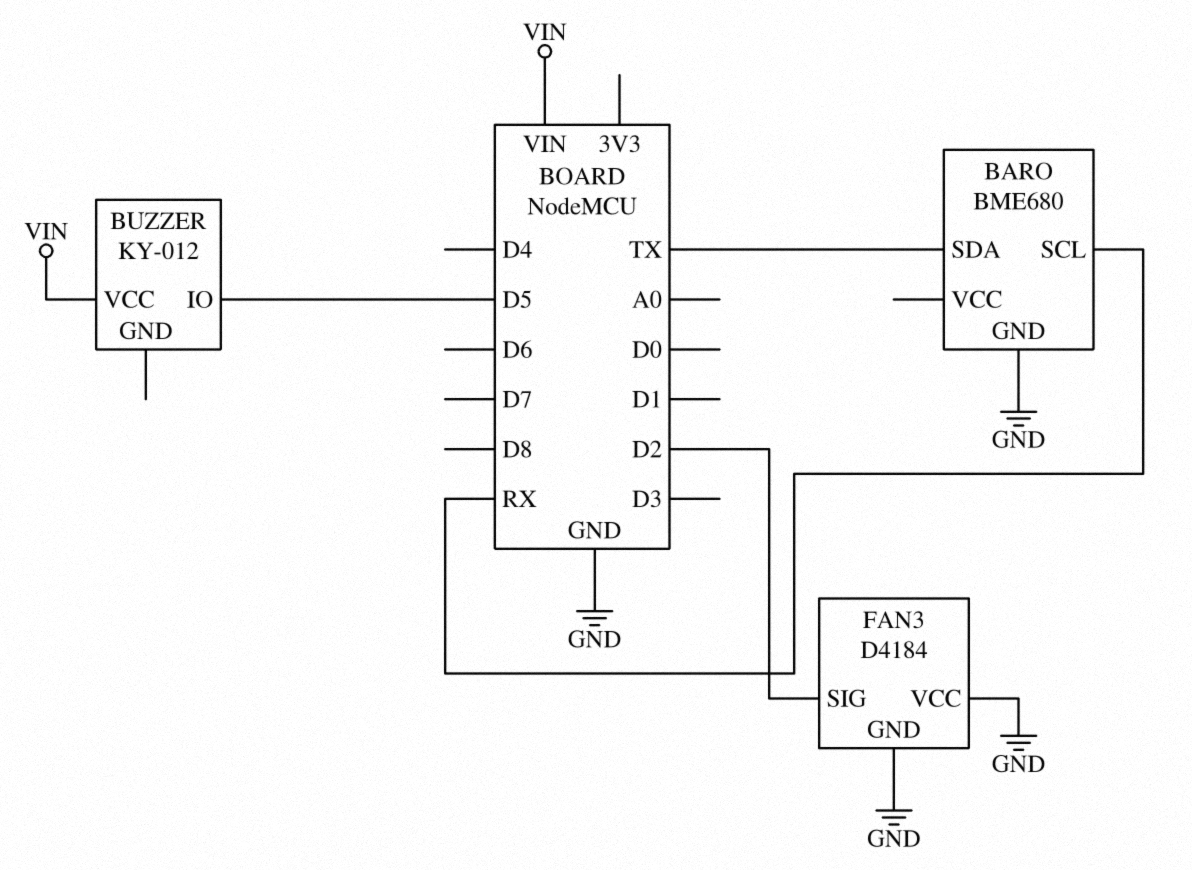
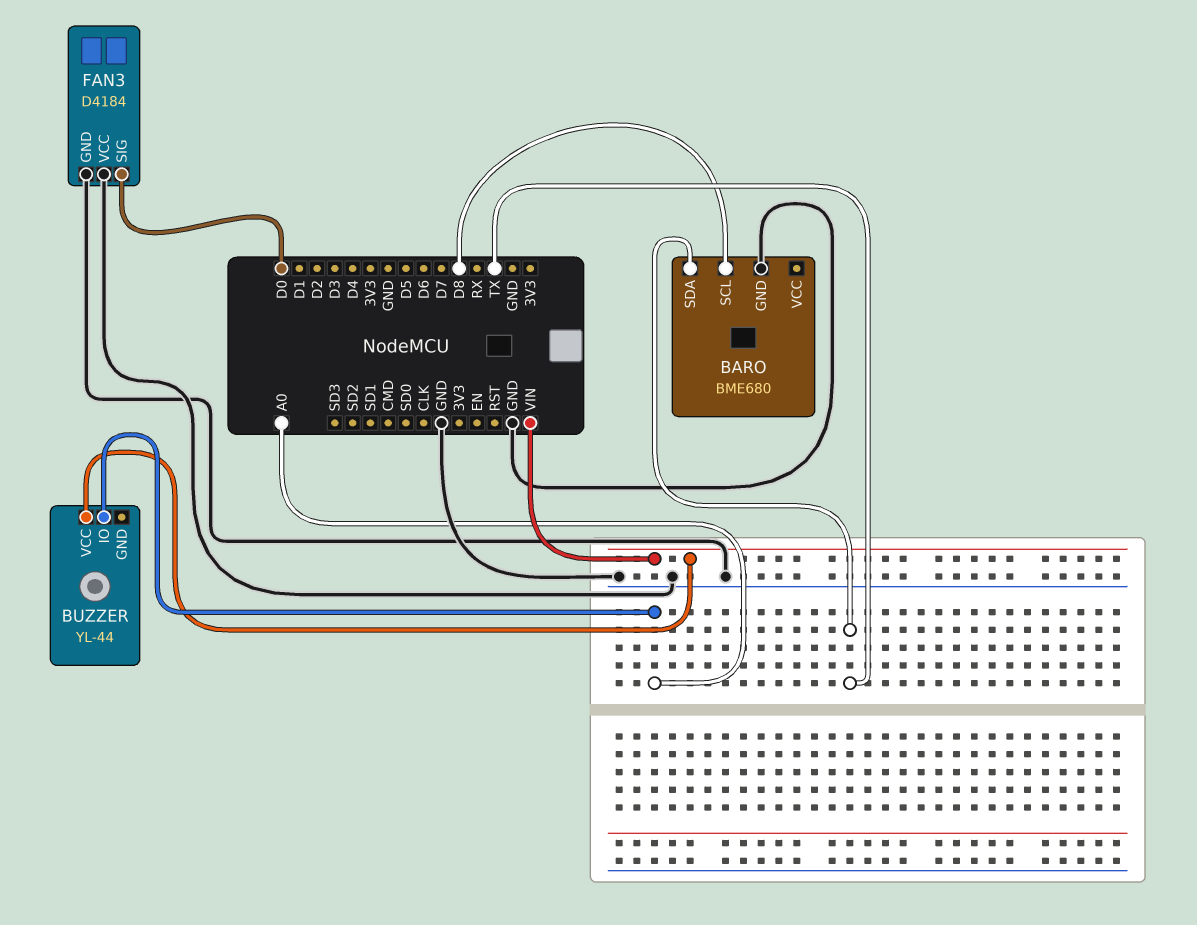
BARO pin SCL: RX -> D8
BUZZER: KY-012 -> YL-44
BUZZER pin IO: D5 -> A0
FAN3 pin SIG: D2 -> D0

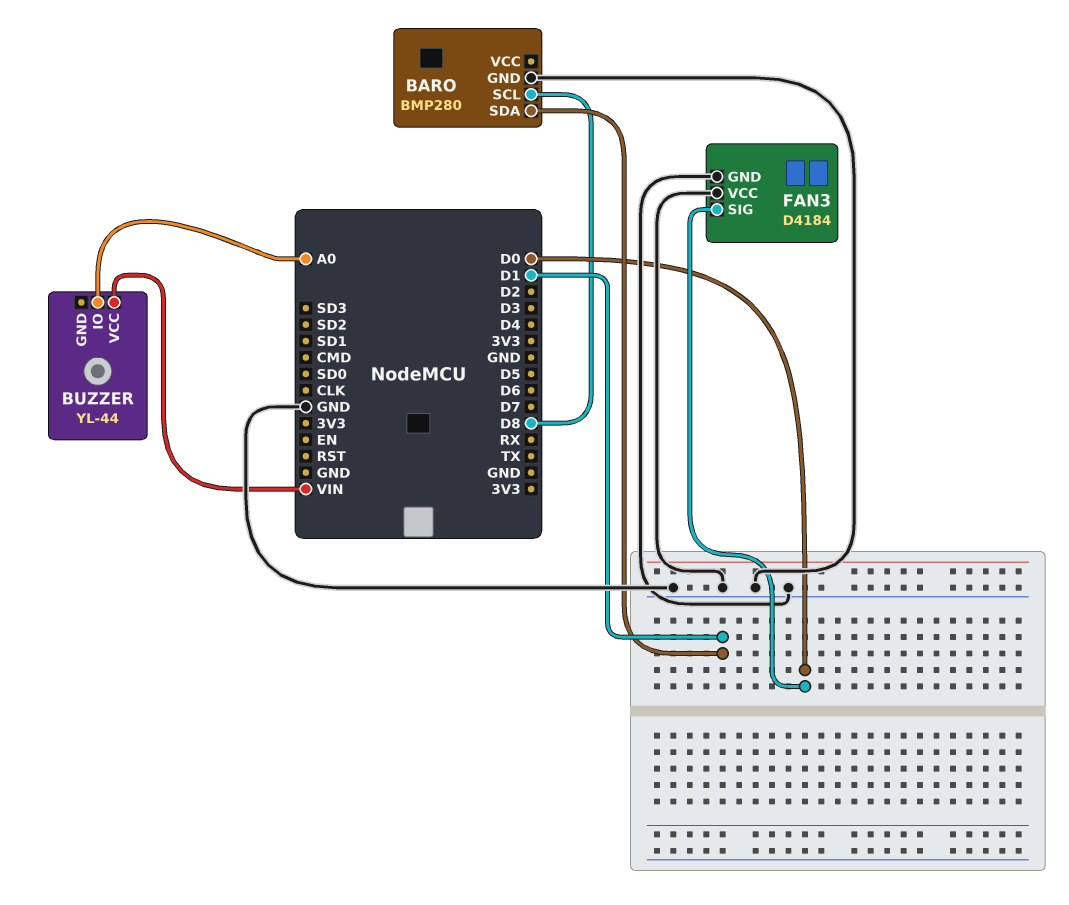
BARO: BME680 -> BMP280
BARO pin SDA: TX -> D1

